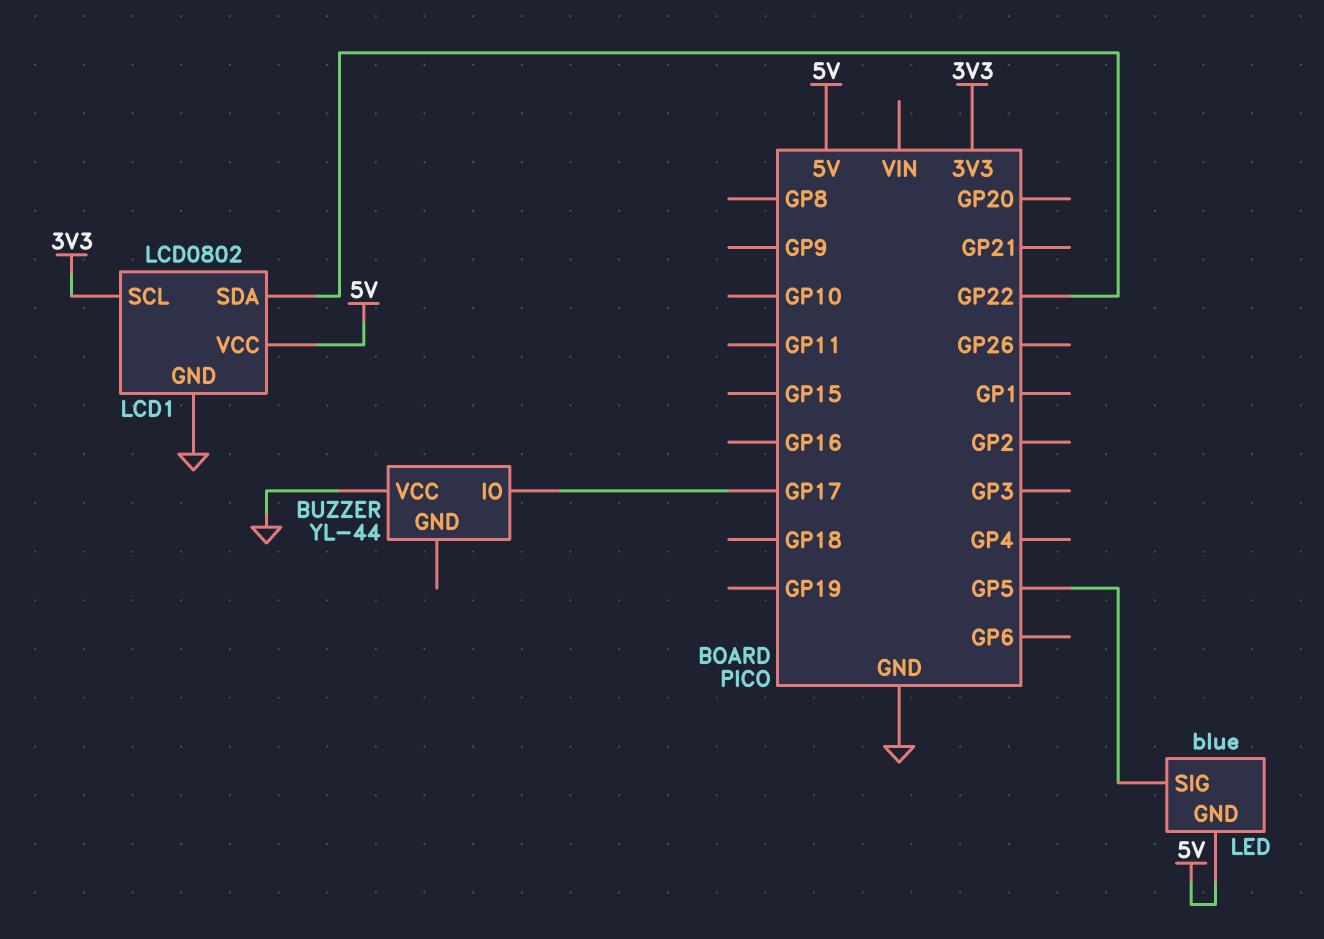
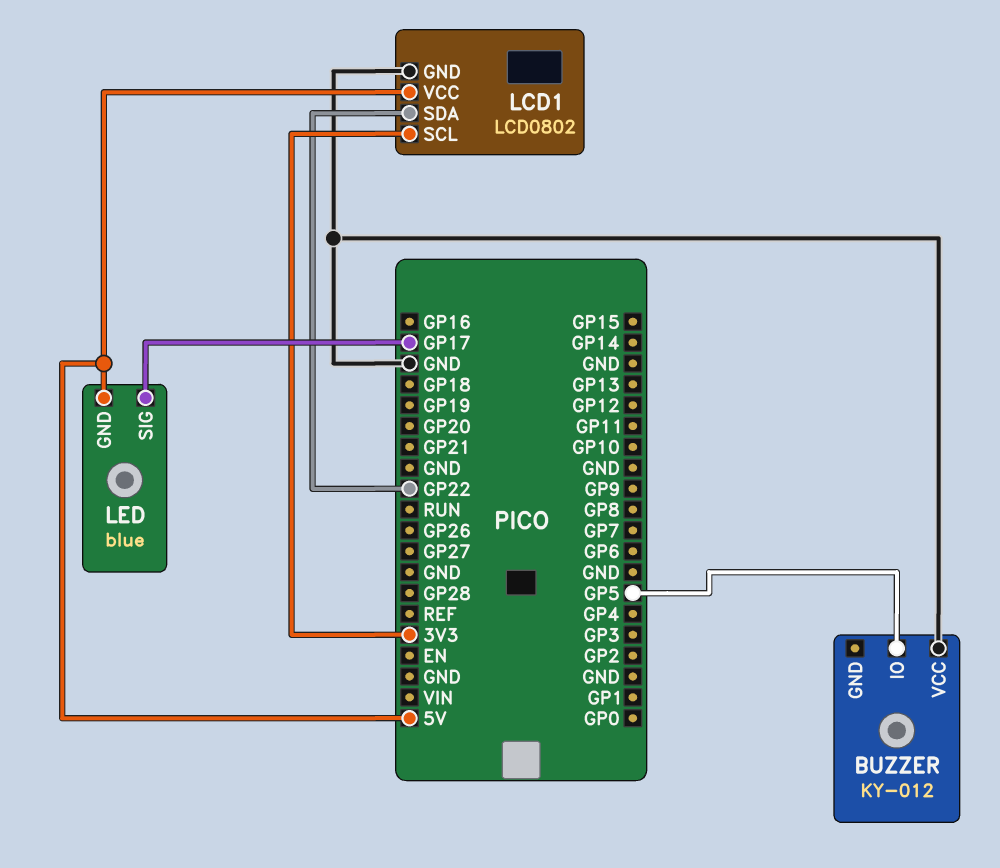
BUZZER: YL-44 -> KY-012
BUZZER pin IO: GP17 -> GP5
LED pin SIG: GP5 -> GP17

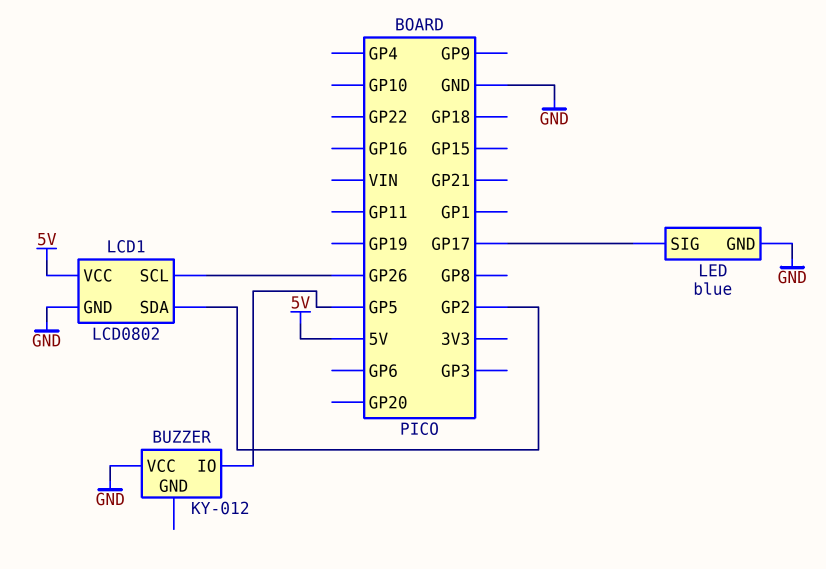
LCD1 pin SCL: 3V3 -> GP26
LCD1 pin SDA: GP22 -> GP2
LED pin GND: 5V -> GND

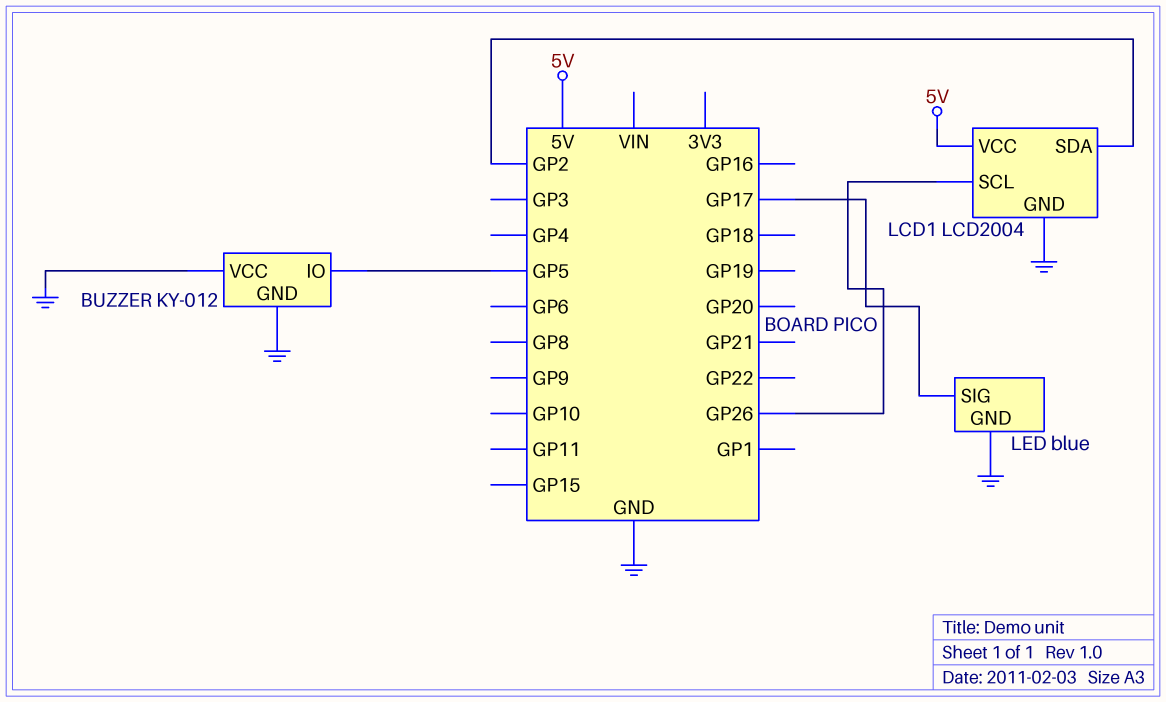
BUZZER pin GND: none -> GND
LCD1: LCD0802 -> LCD2004

